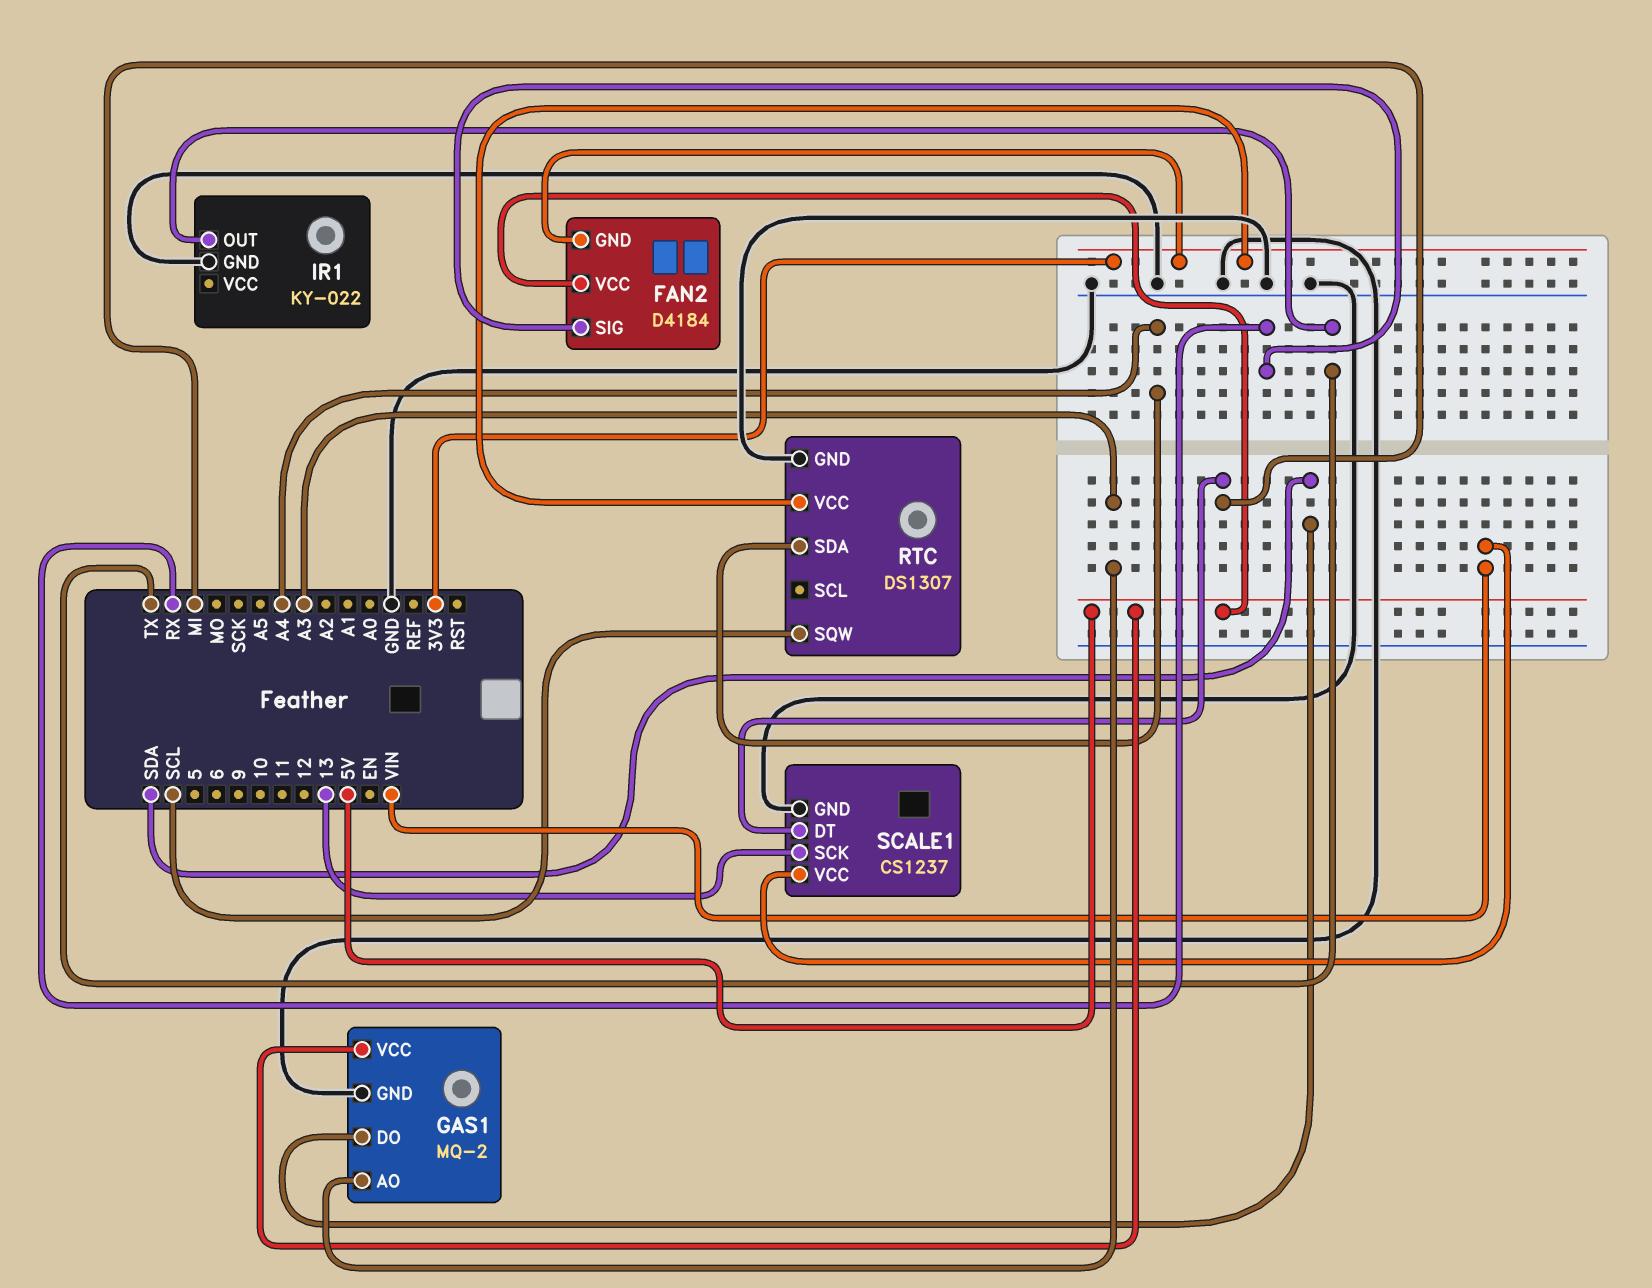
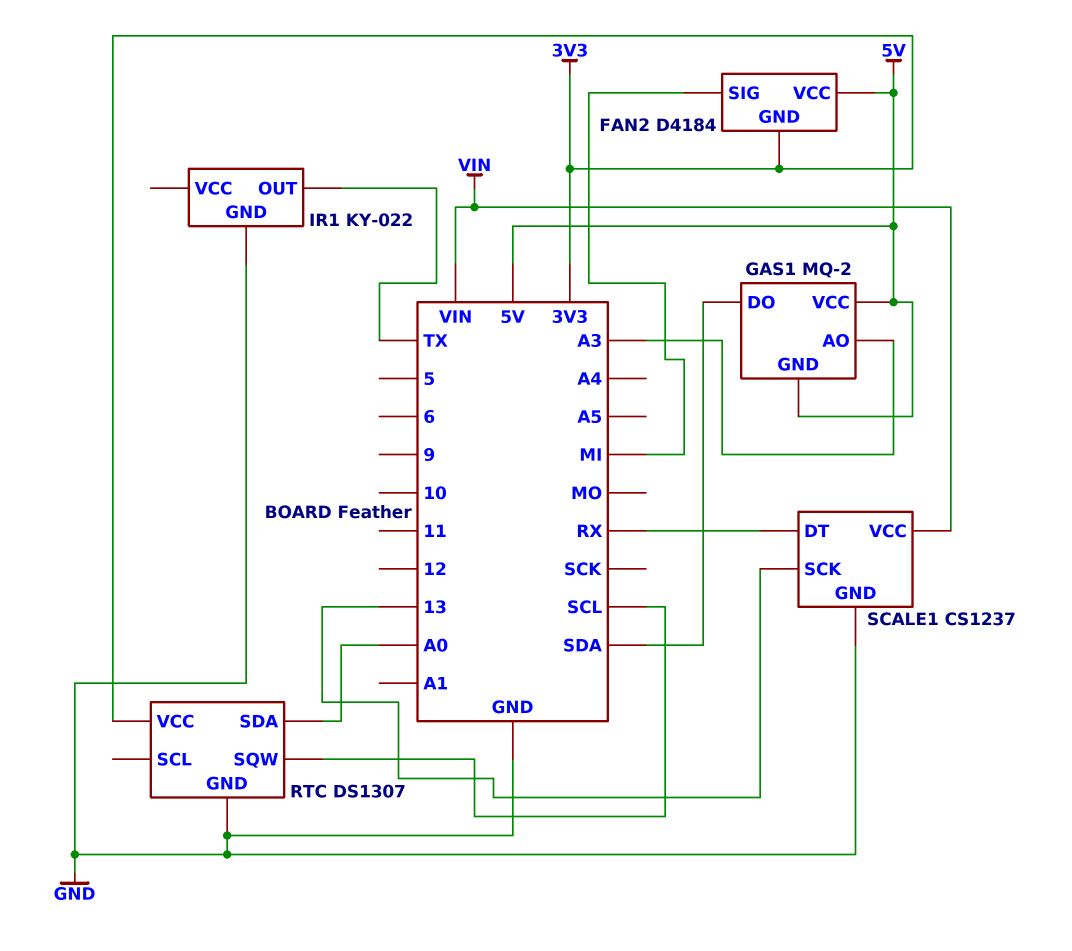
FAN2 pin SIG: RX -> MI
GAS1 pin GND: GND -> 5V
RTC pin SDA: A4 -> A0
SCALE1 pin DT: MI -> RX

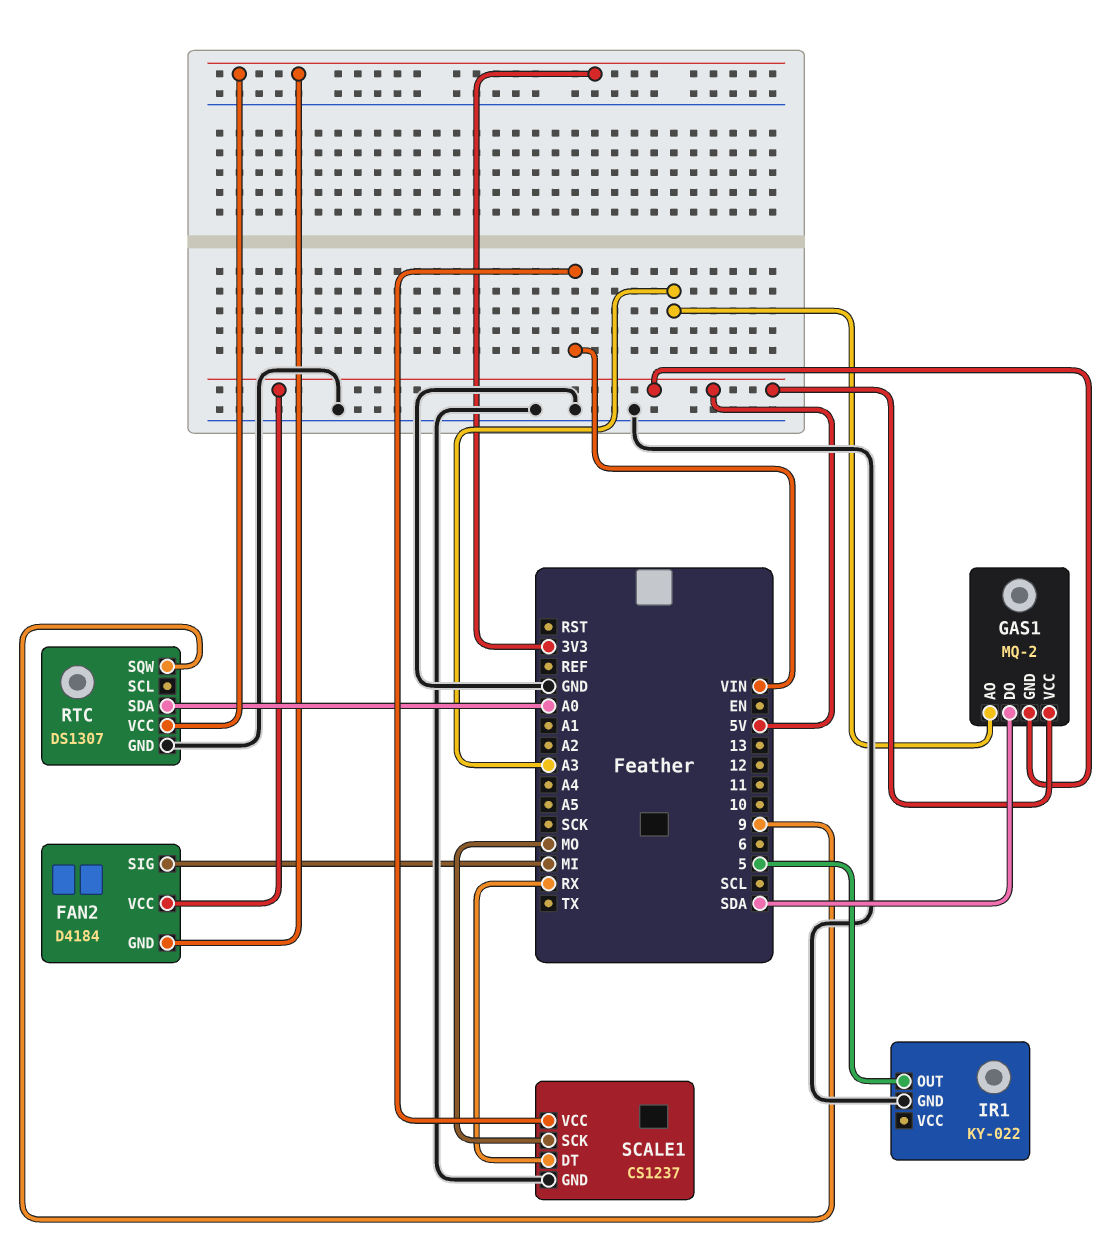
IR1 pin OUT: TX -> 5
RTC pin SQW: SCL -> 9
SCALE1 pin SCK: 13 -> MO

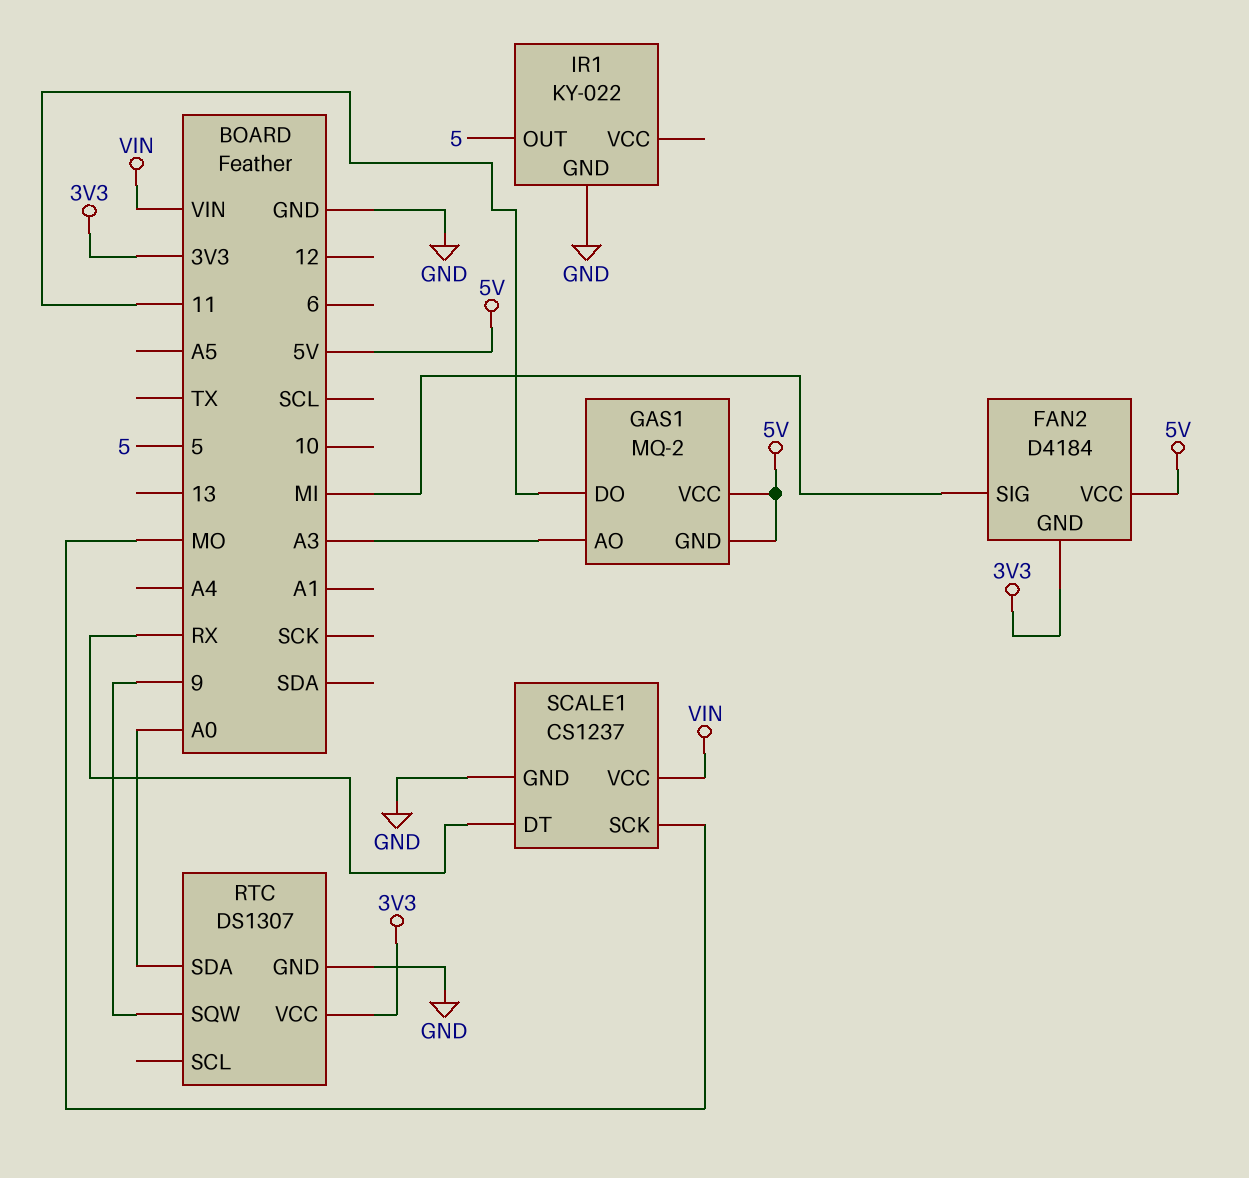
GAS1 pin DO: SDA -> 11

